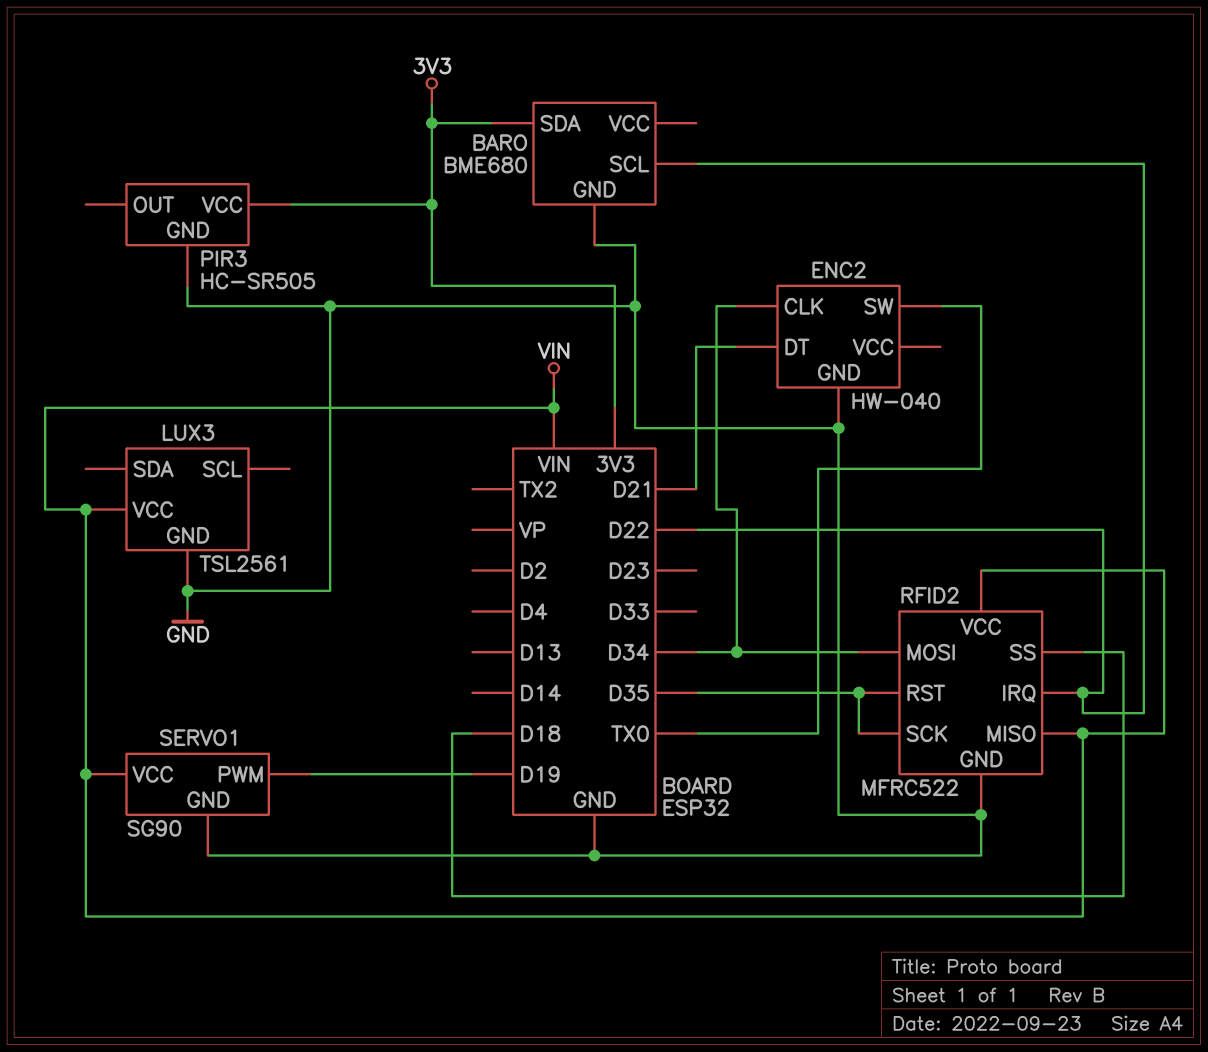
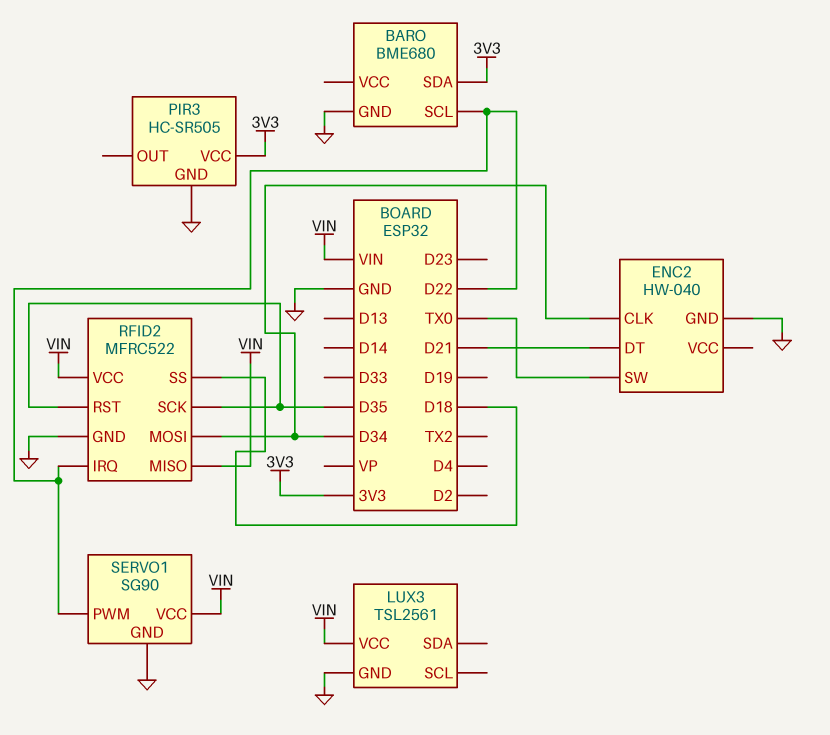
SERVO1 pin PWM: D19 -> D22

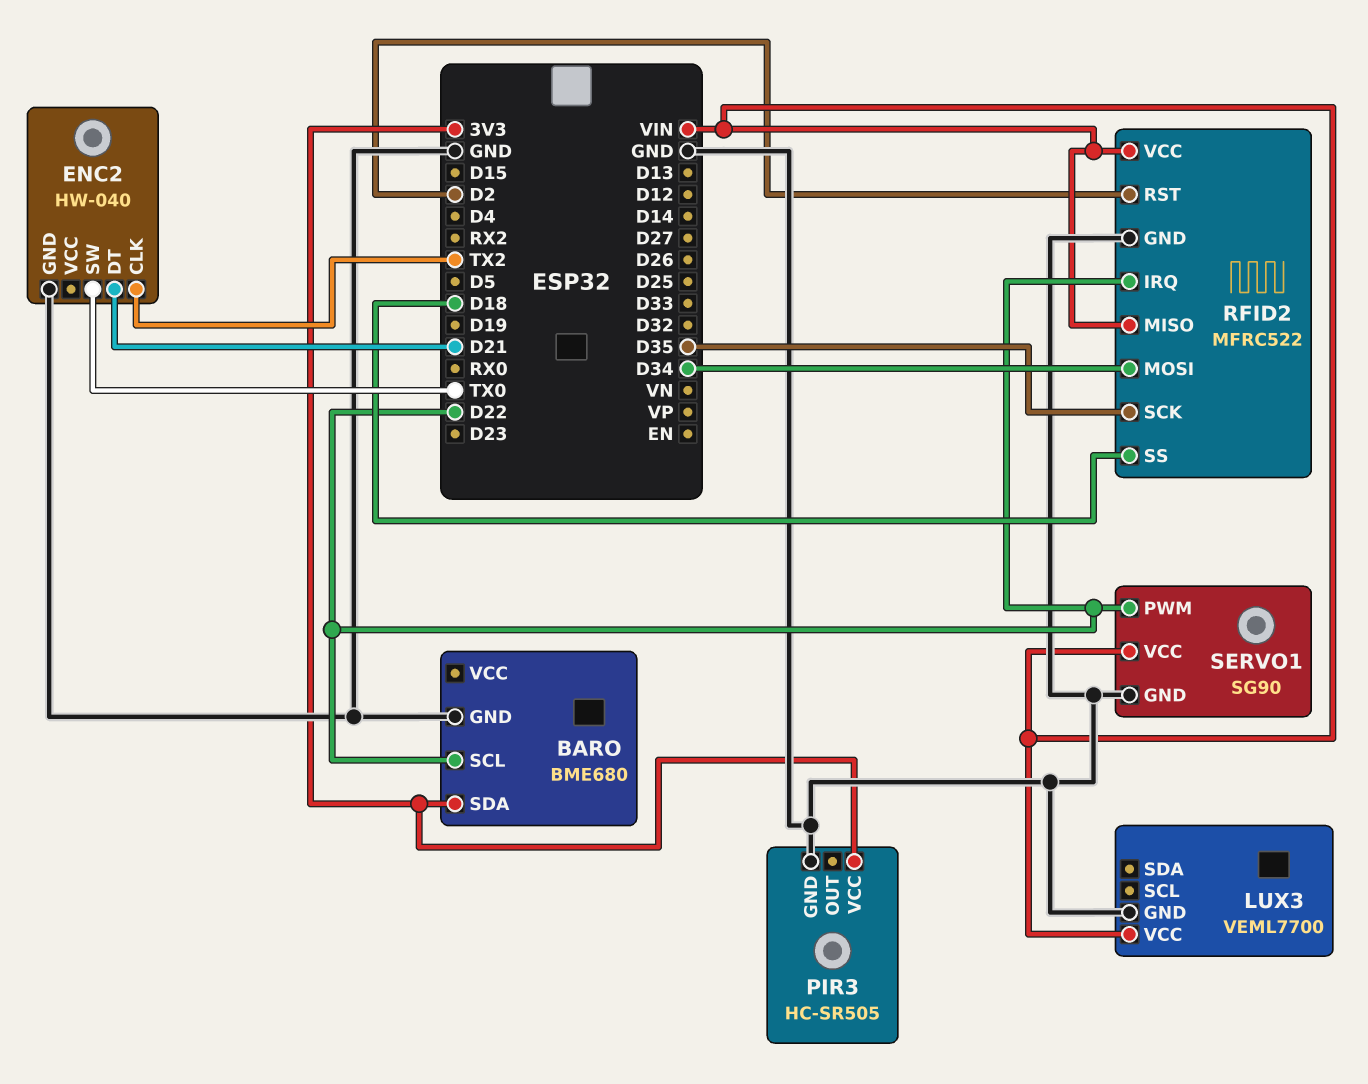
ENC2 pin CLK: D34 -> TX2
LUX3: TSL2561 -> VEML7700
RFID2 pin RST: D35 -> D2

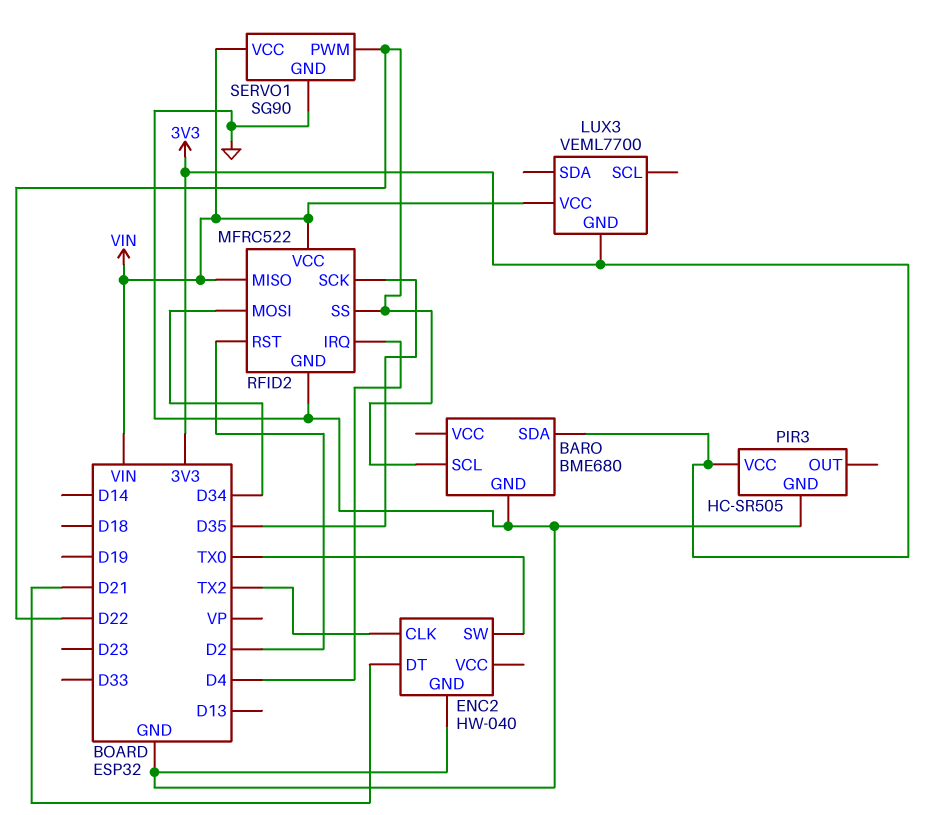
LUX3 pin GND: GND -> 3V3
RFID2 pin IRQ: D22 -> D4
RFID2 pin SS: D18 -> D22

